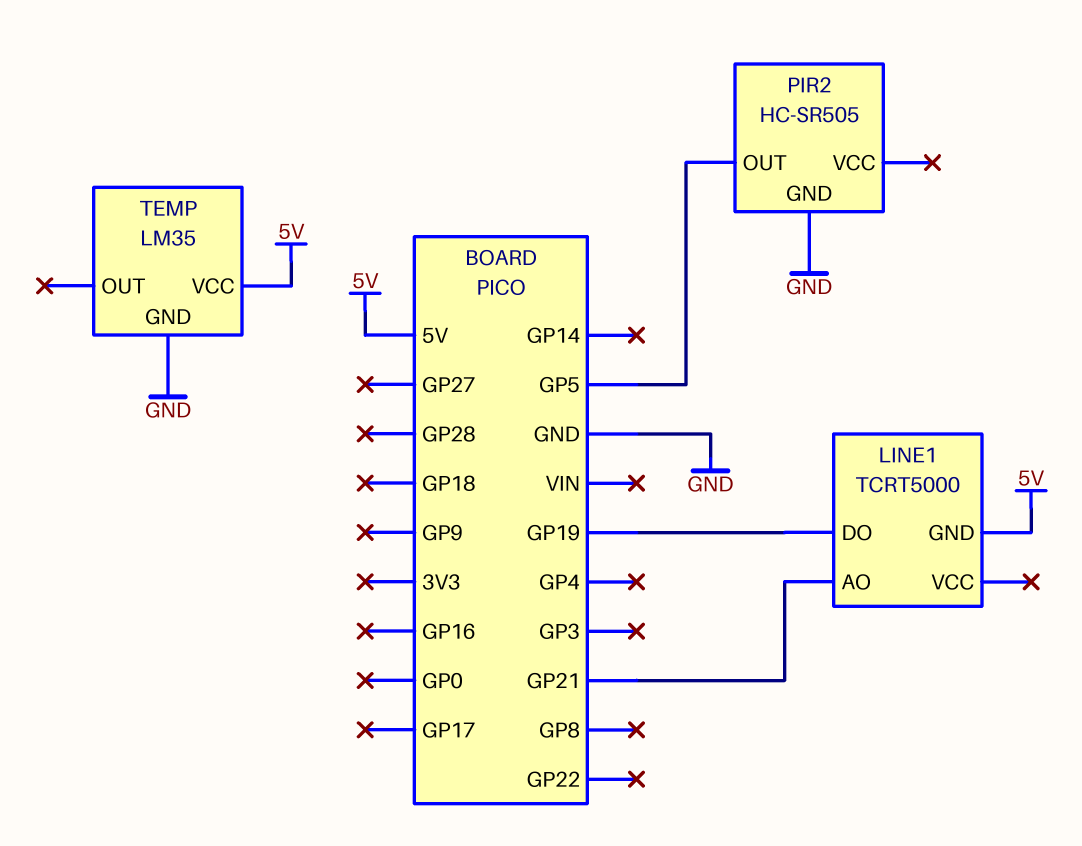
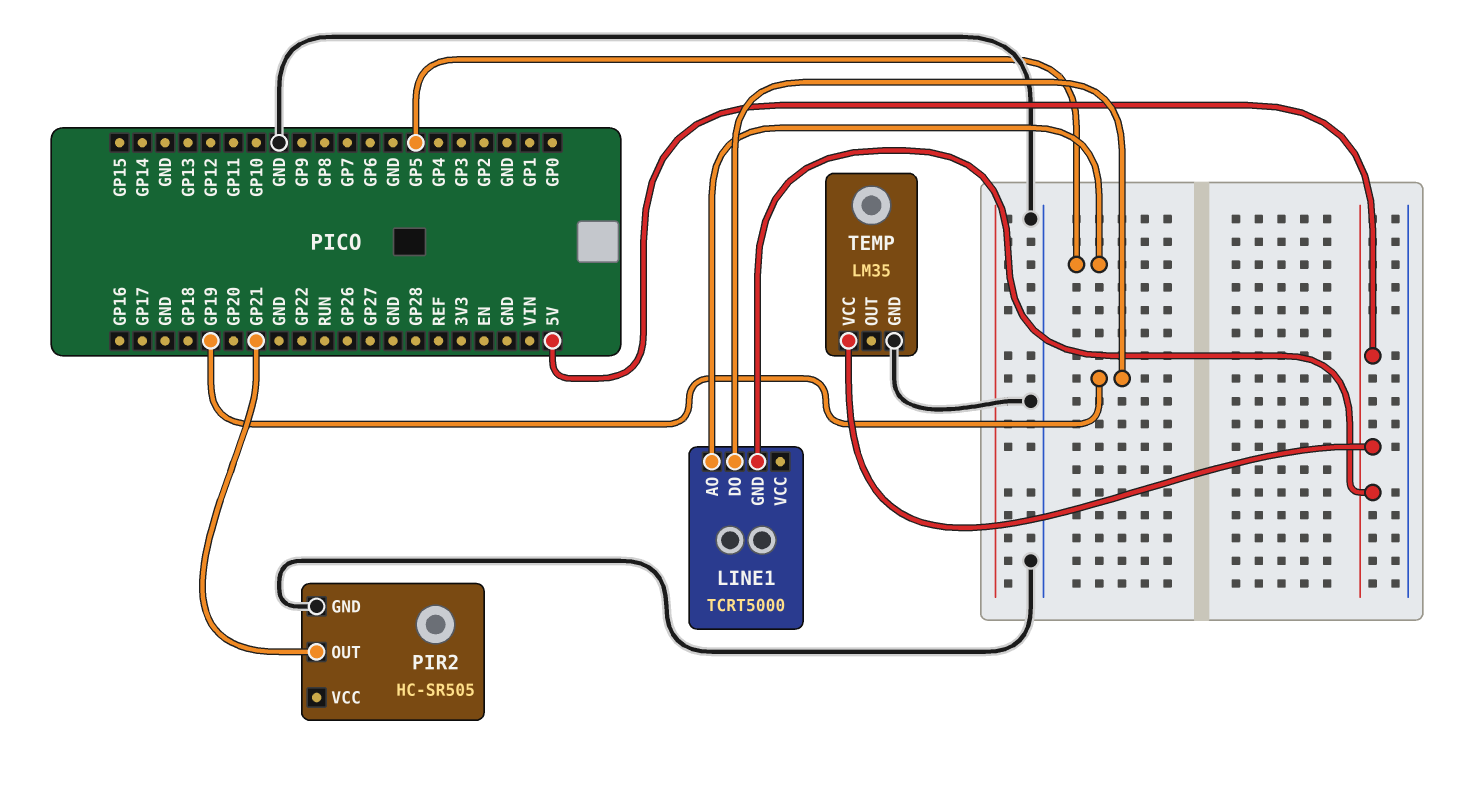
LINE1 pin AO: GP21 -> GP5
PIR2 pin OUT: GP5 -> GP21

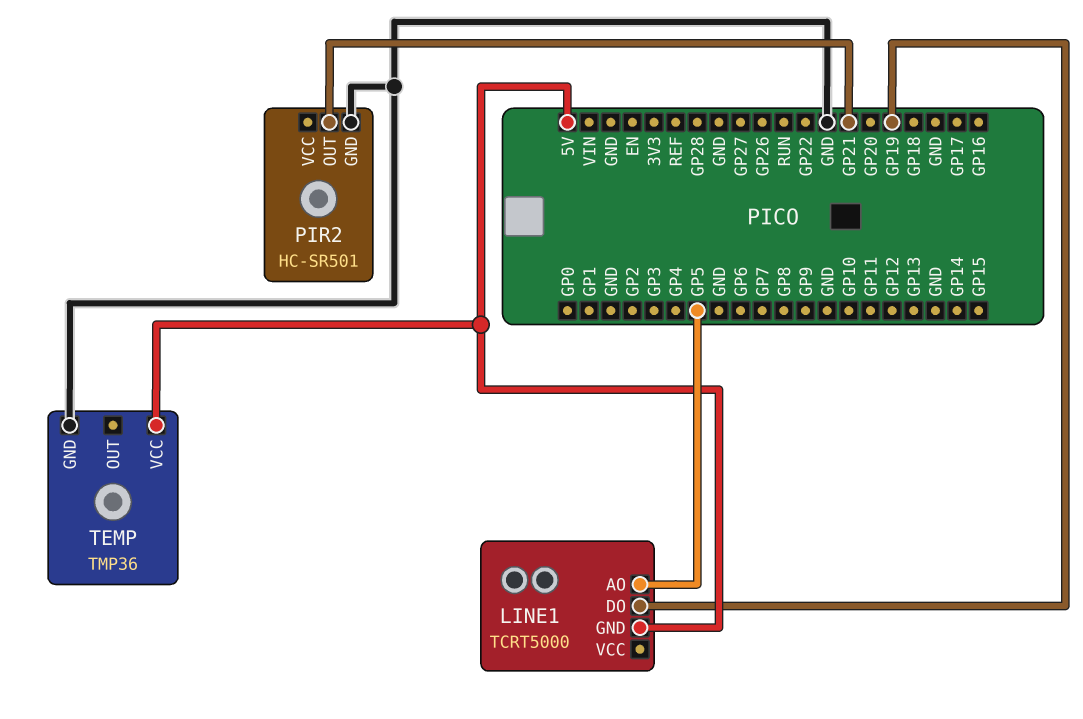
PIR2: HC-SR505 -> HC-SR501
TEMP: LM35 -> TMP36

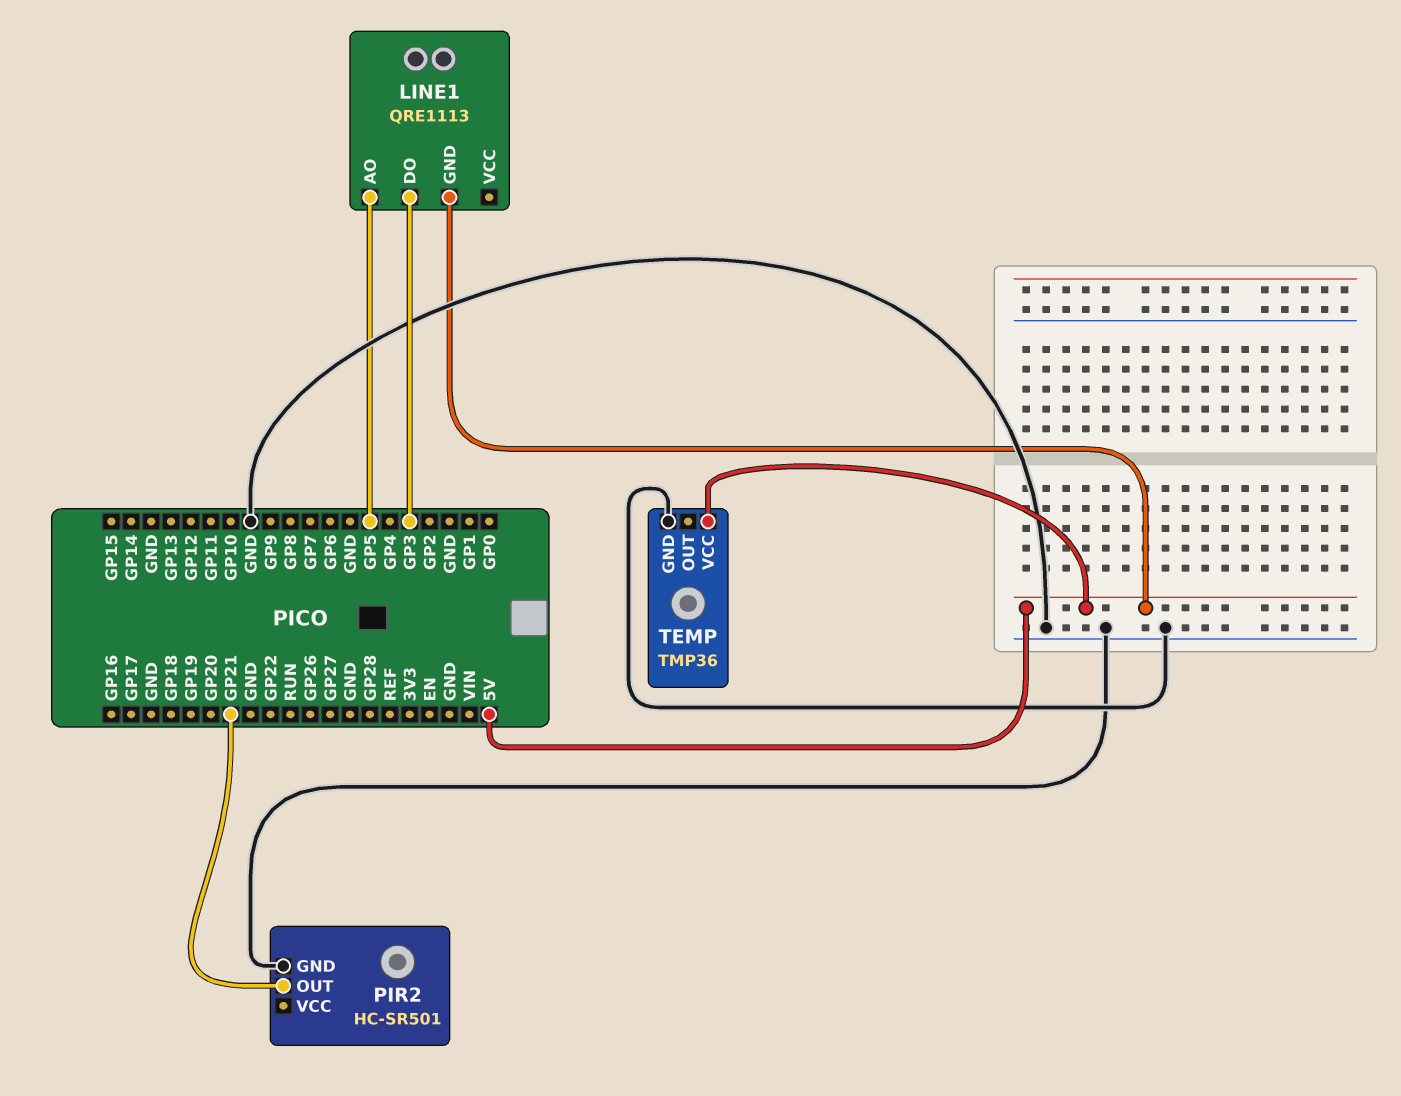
LINE1: TCRT5000 -> QRE1113
LINE1 pin DO: GP19 -> GP3

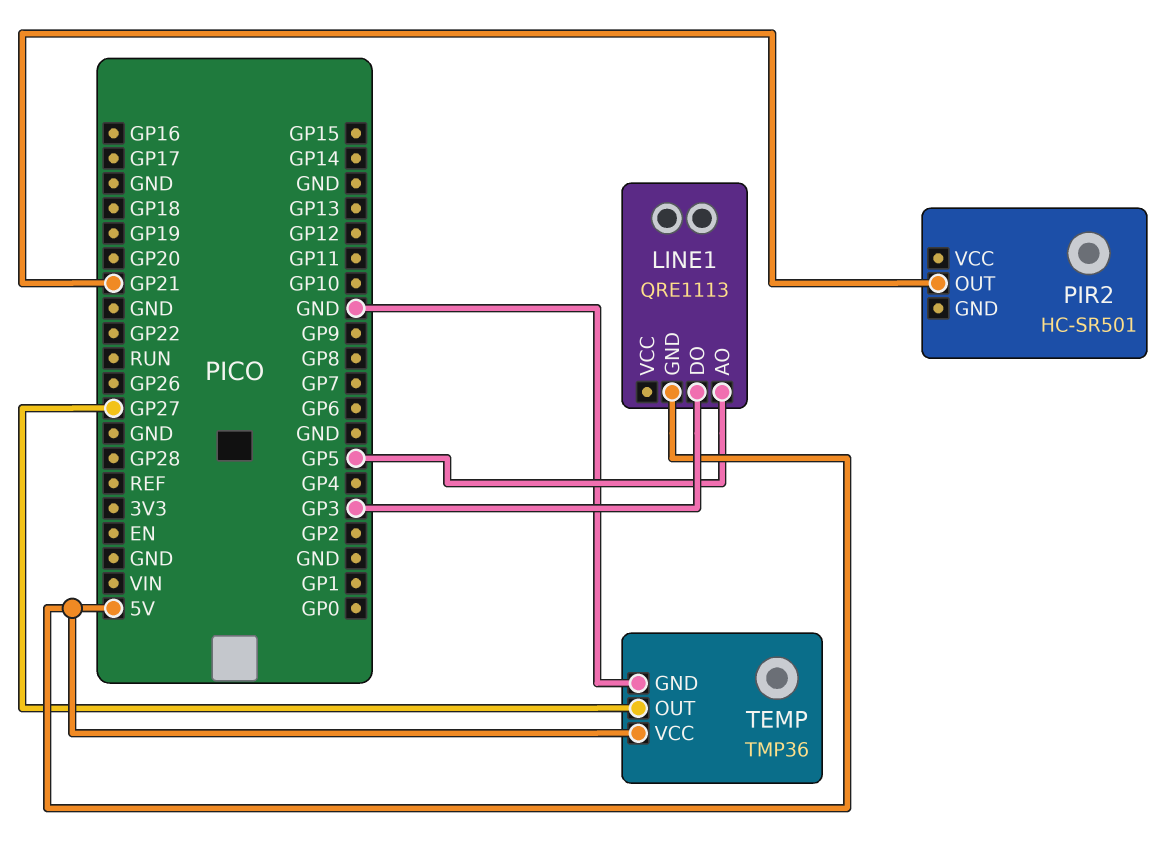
PIR2 pin GND: GND -> none
TEMP pin OUT: none -> GP27

